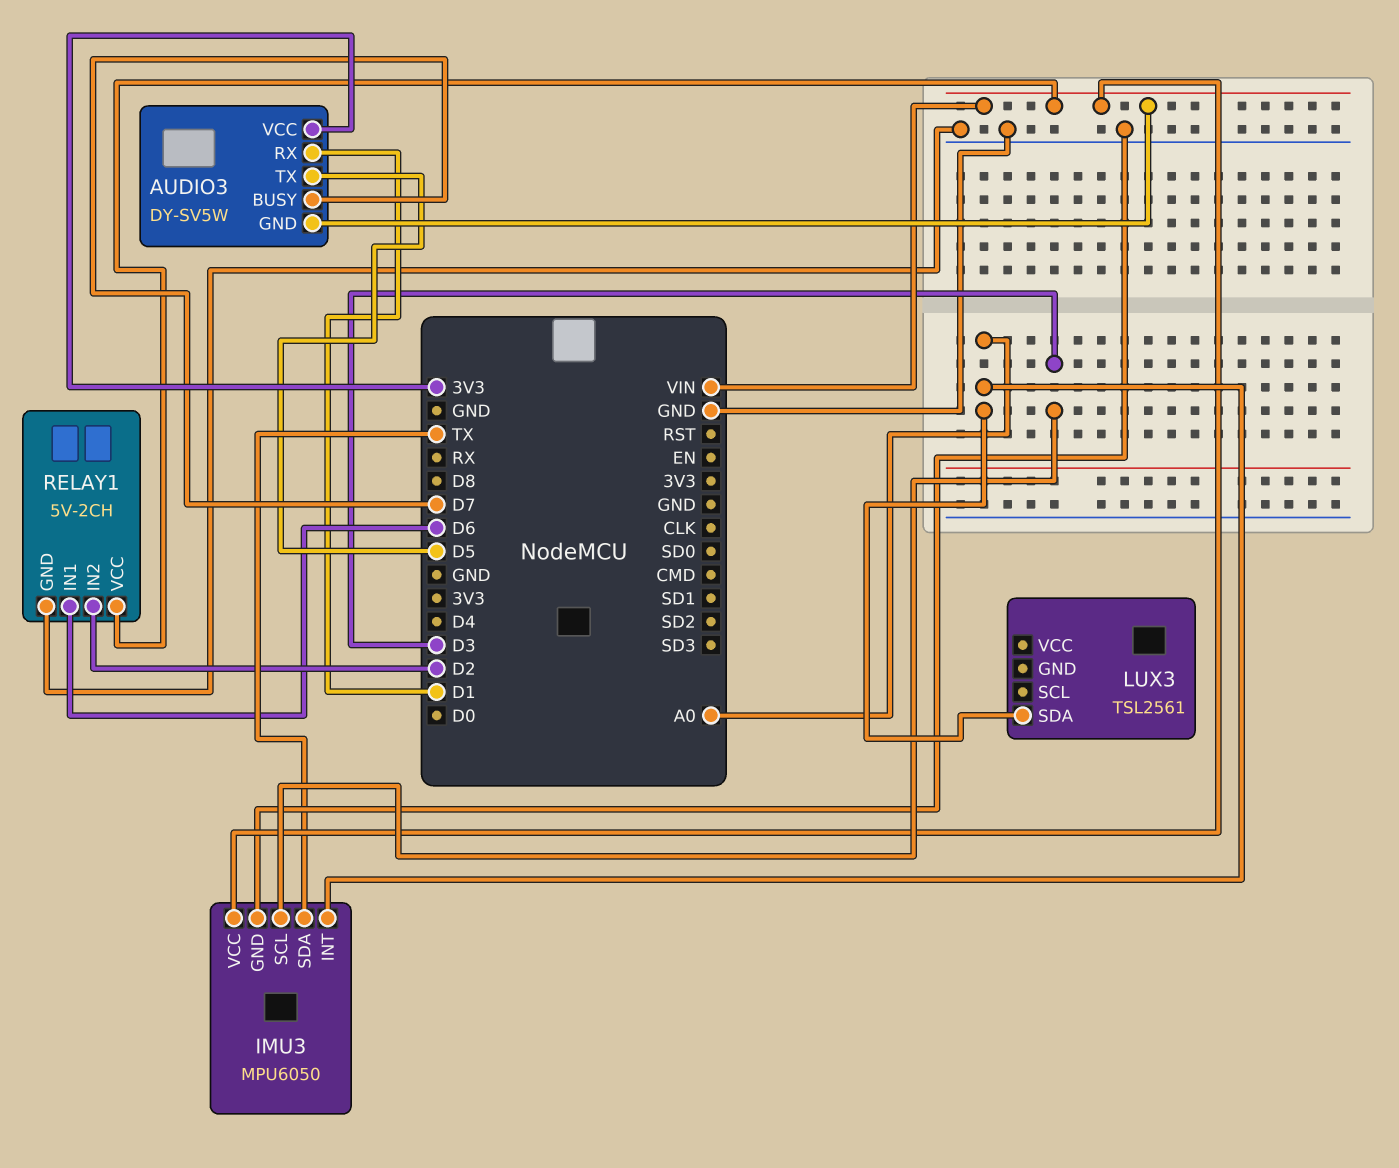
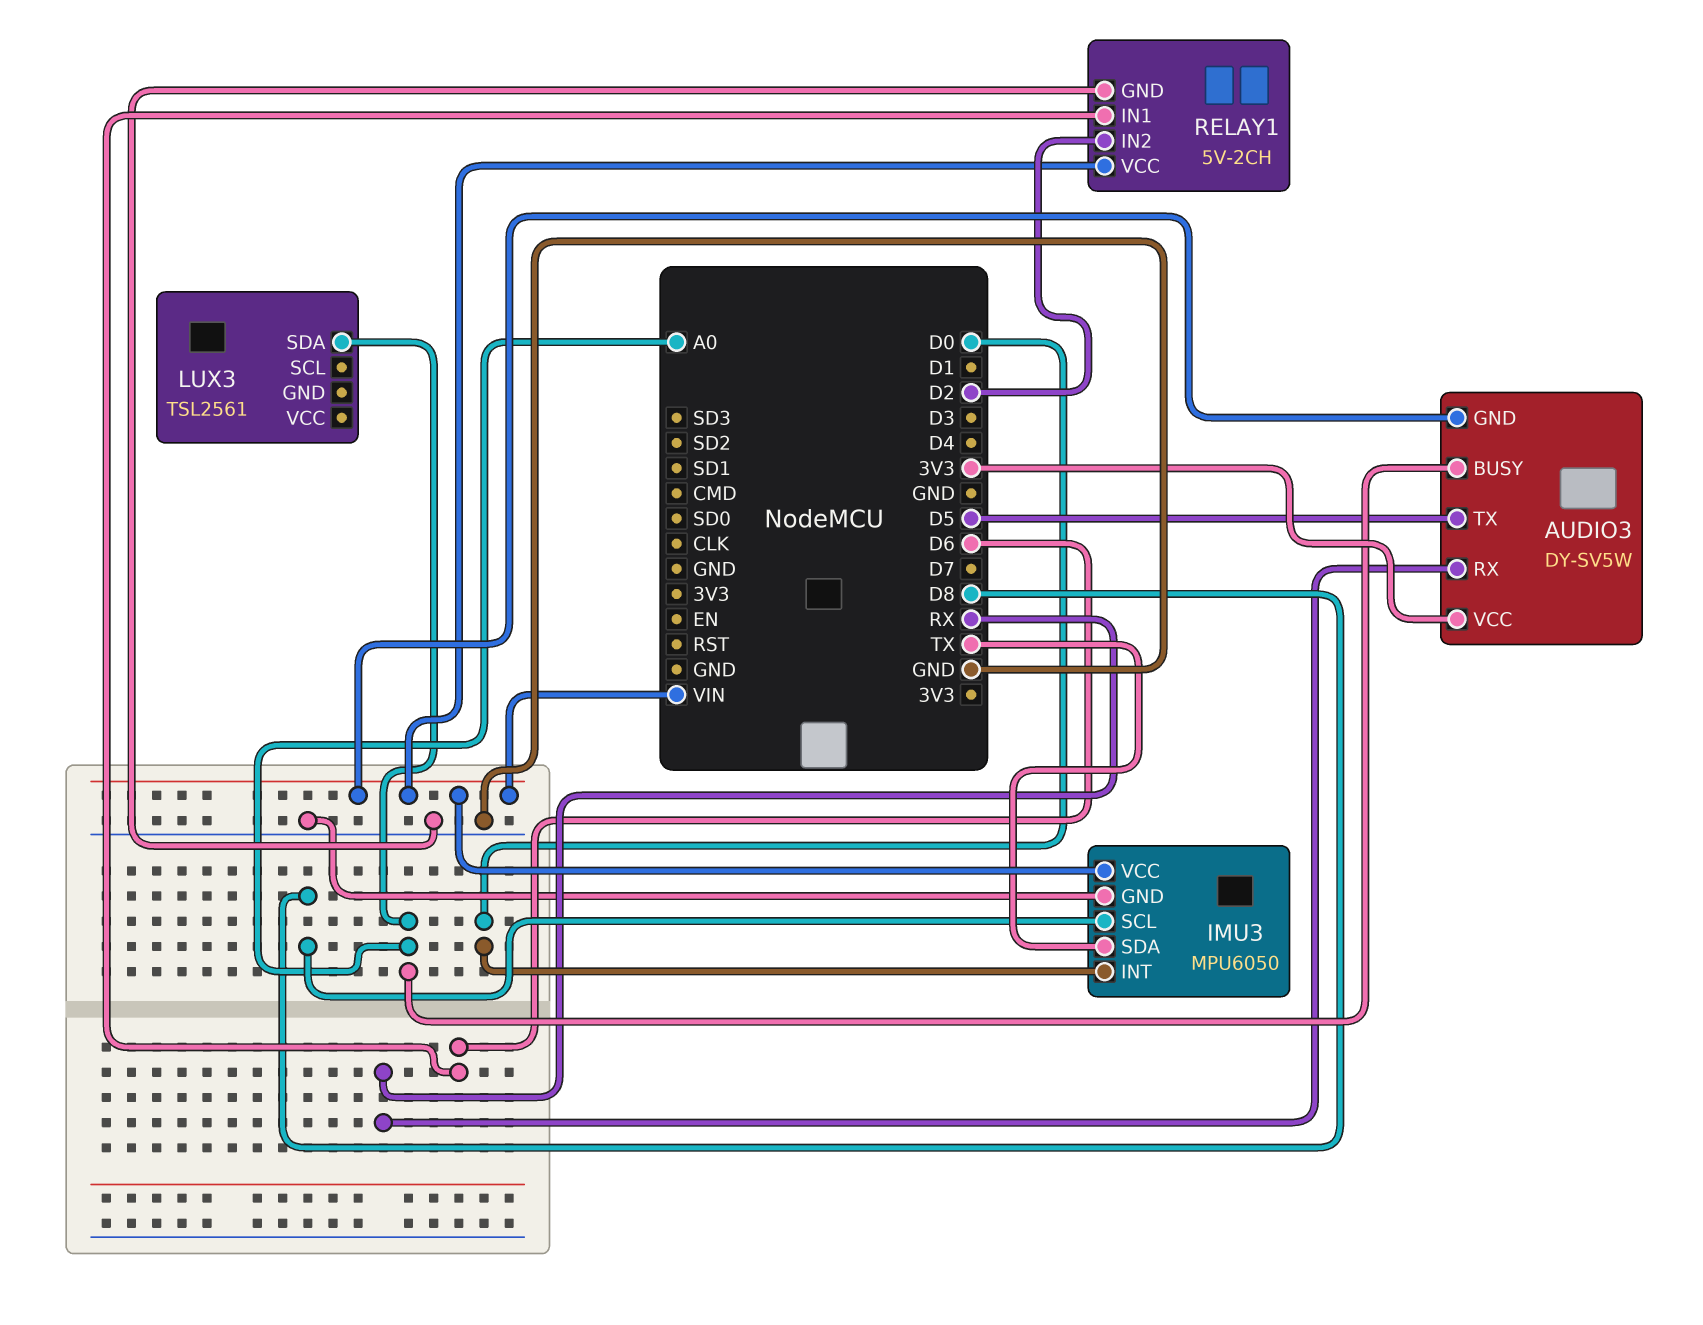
AUDIO3 pin BUSY: D7 -> A0
AUDIO3 pin RX: D1 -> RX
IMU3 pin INT: A0 -> D0
IMU3 pin SCL: D3 -> D8

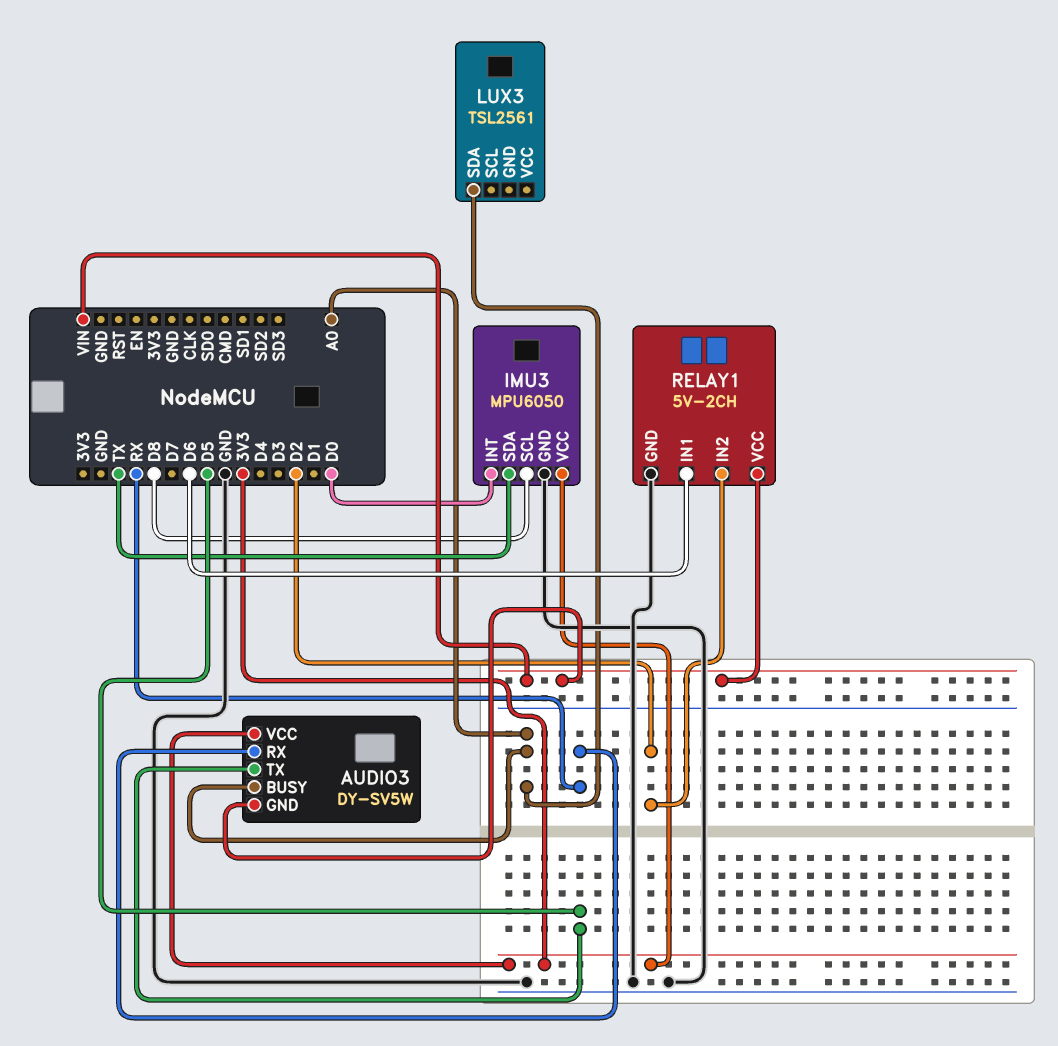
IMU3 pin VCC: VIN -> 3V3

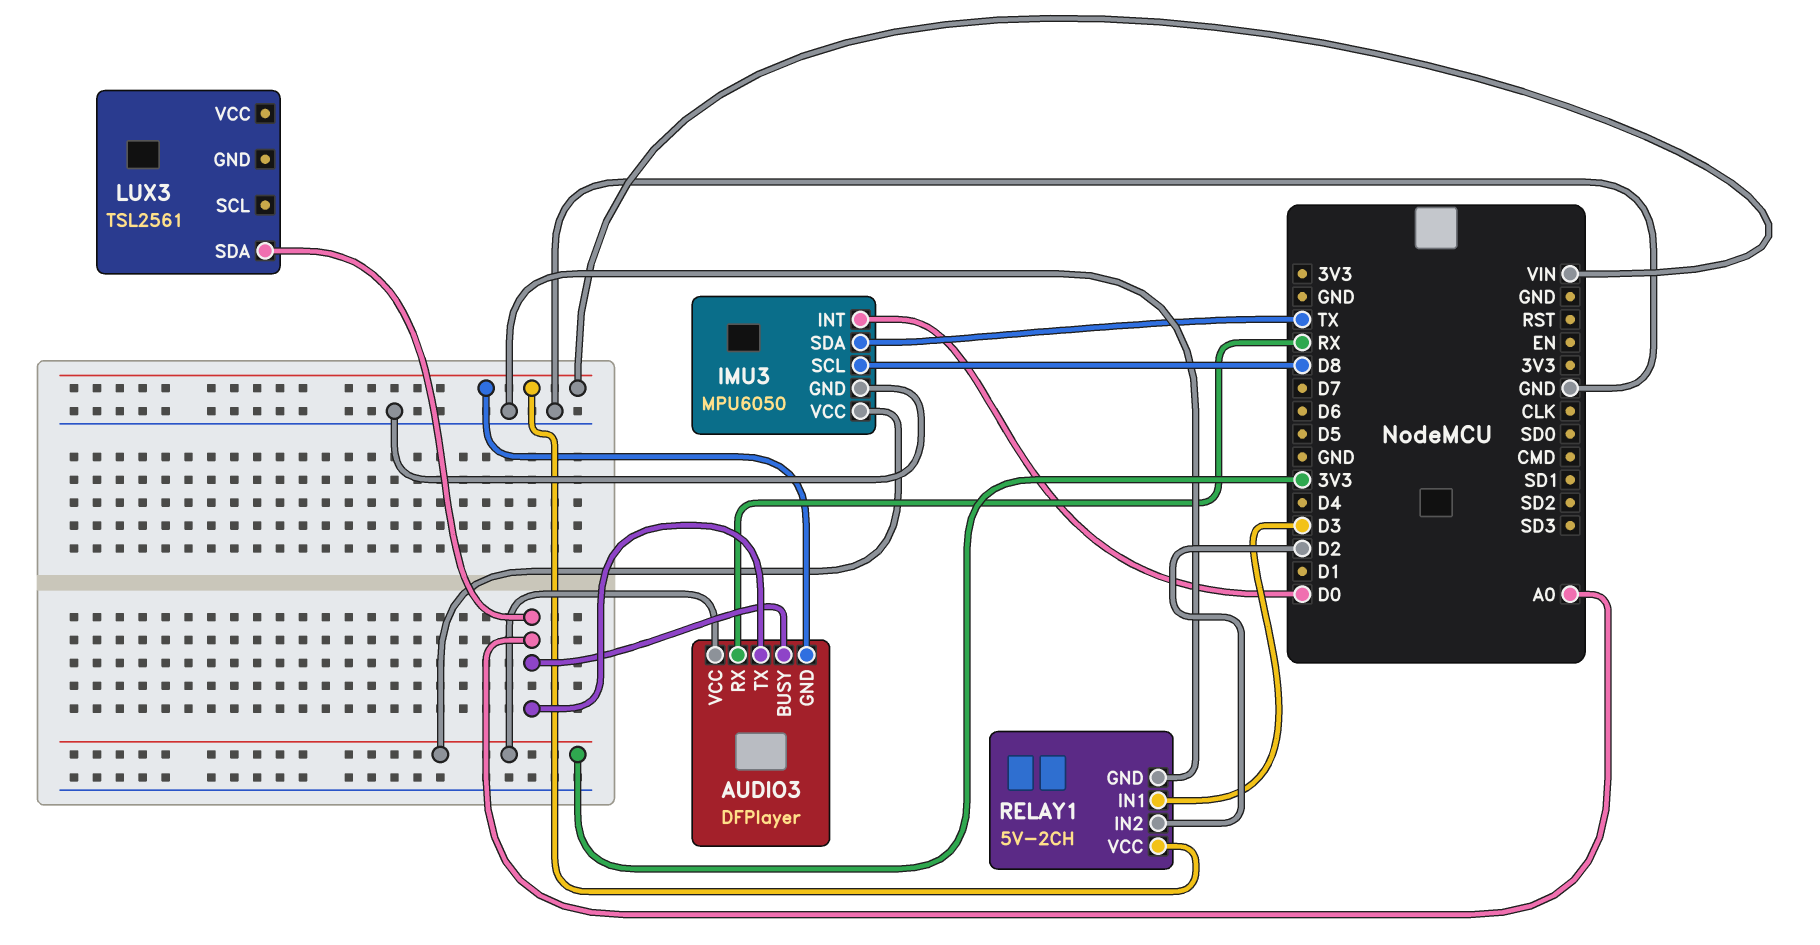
AUDIO3: DY-SV5W -> DFPlayer
AUDIO3 pin TX: D5 -> A0
RELAY1 pin IN1: D6 -> D3

